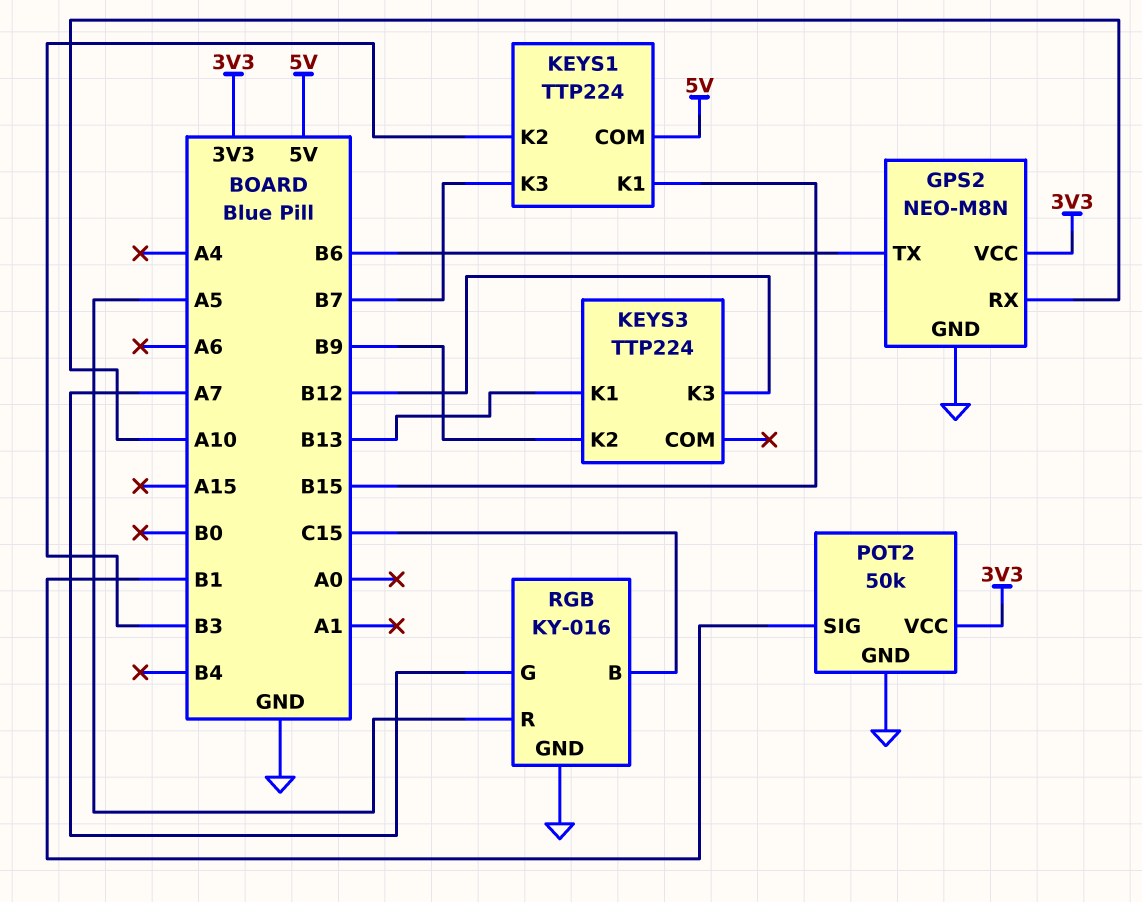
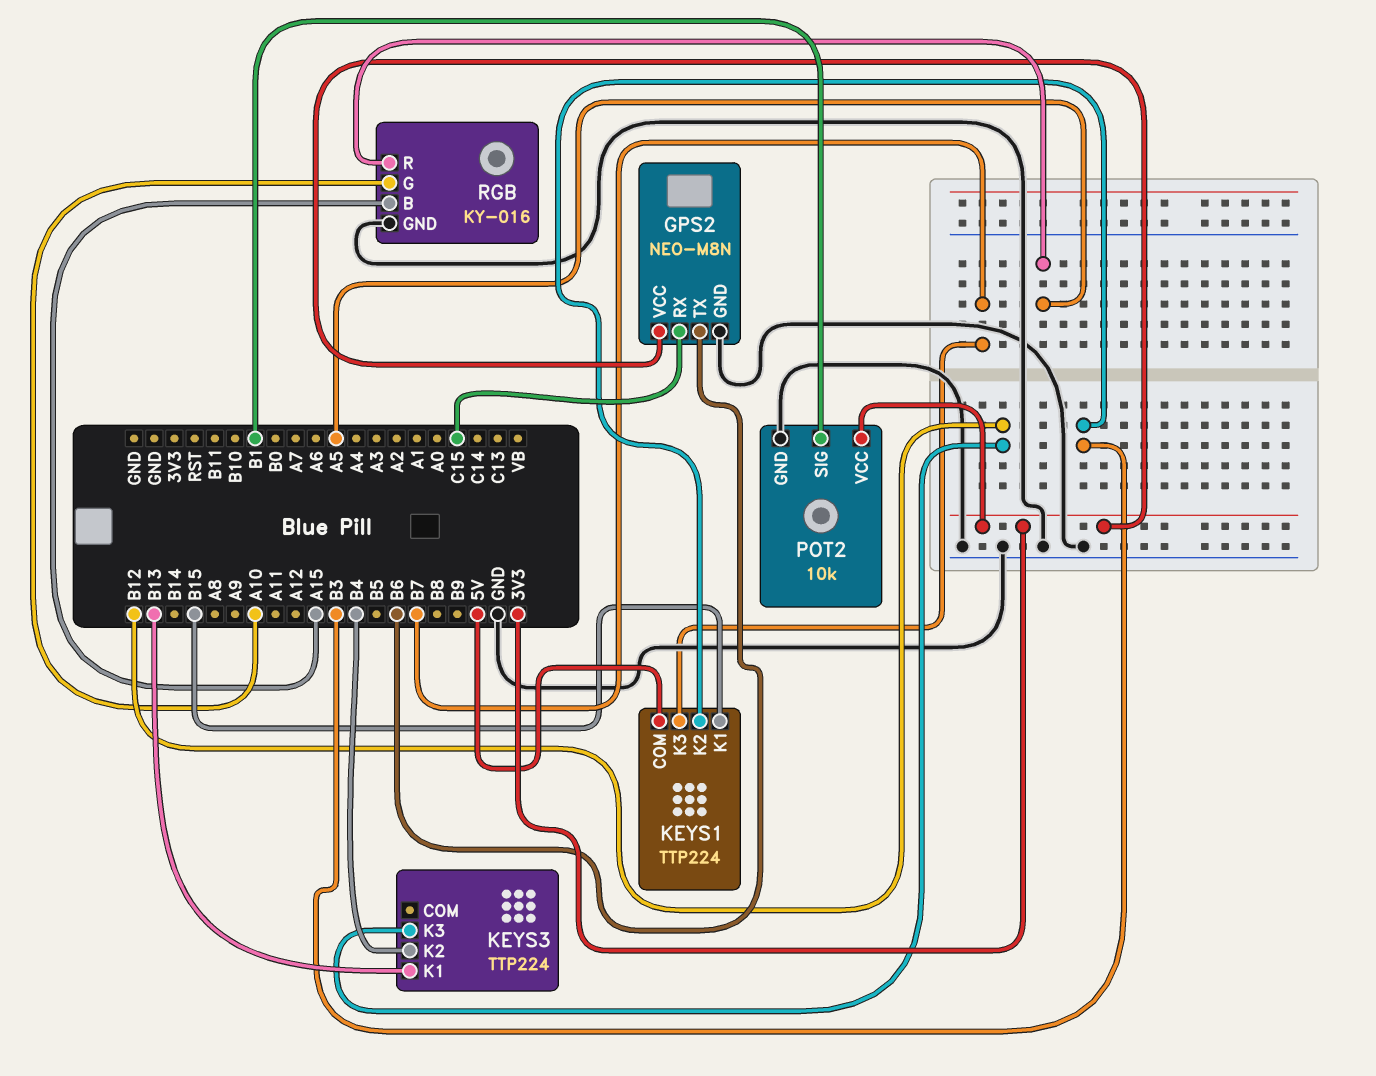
GPS2 pin RX: A10 -> C15
KEYS3 pin K2: B9 -> B4
POT2: 50k -> 10k
RGB pin B: C15 -> A15
RGB pin G: A7 -> A10

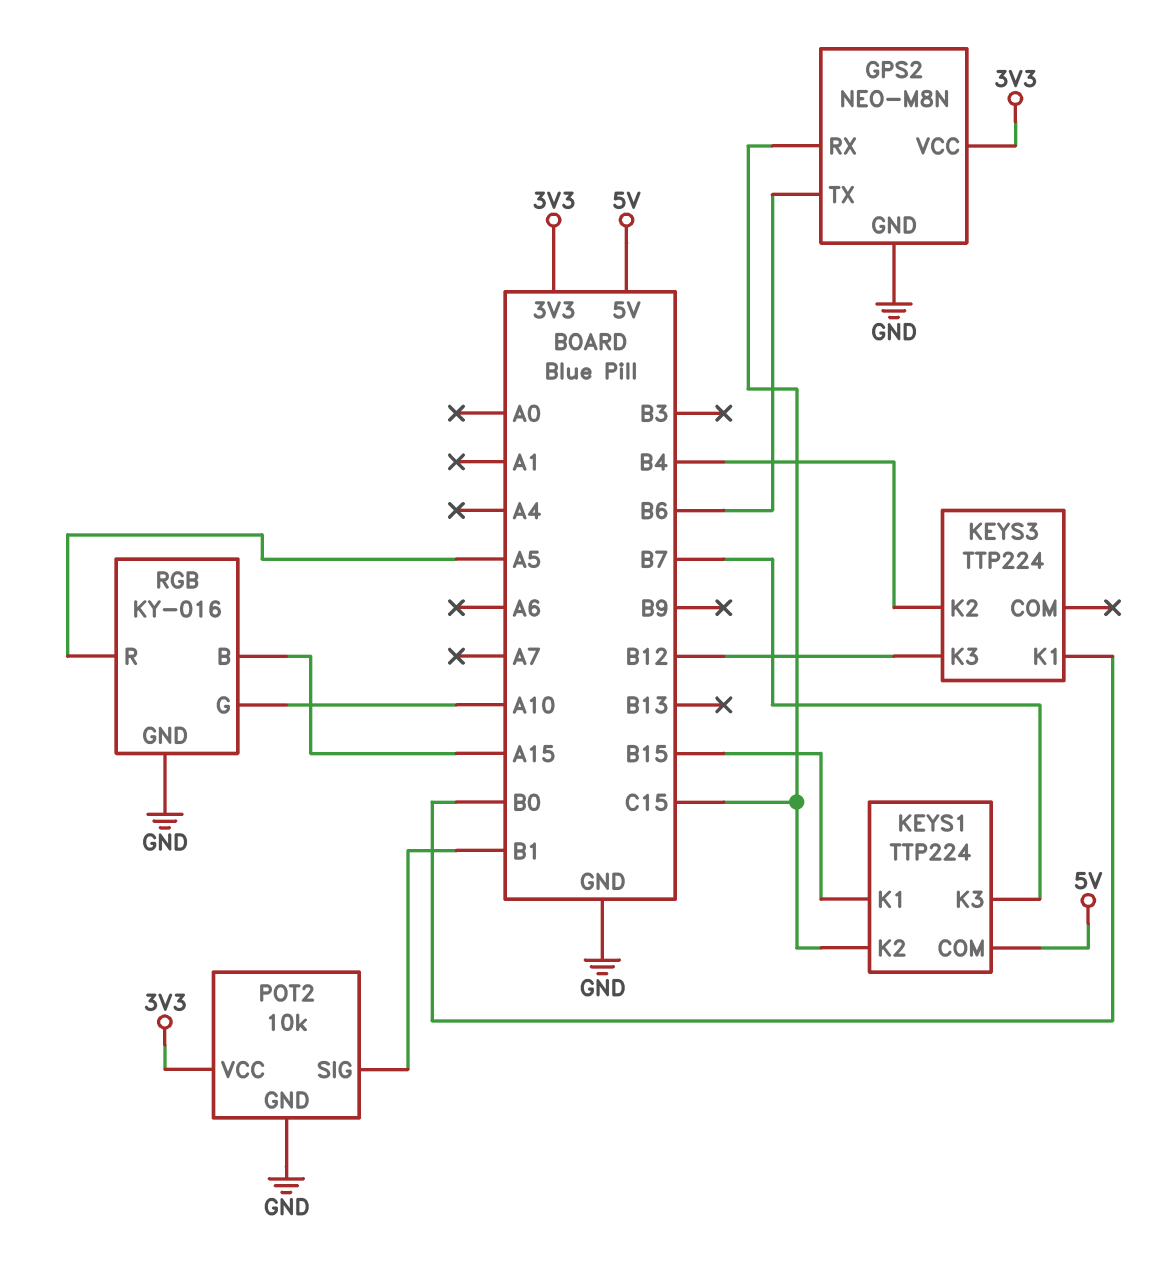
KEYS1 pin K2: B3 -> C15
KEYS3 pin K1: B13 -> B0

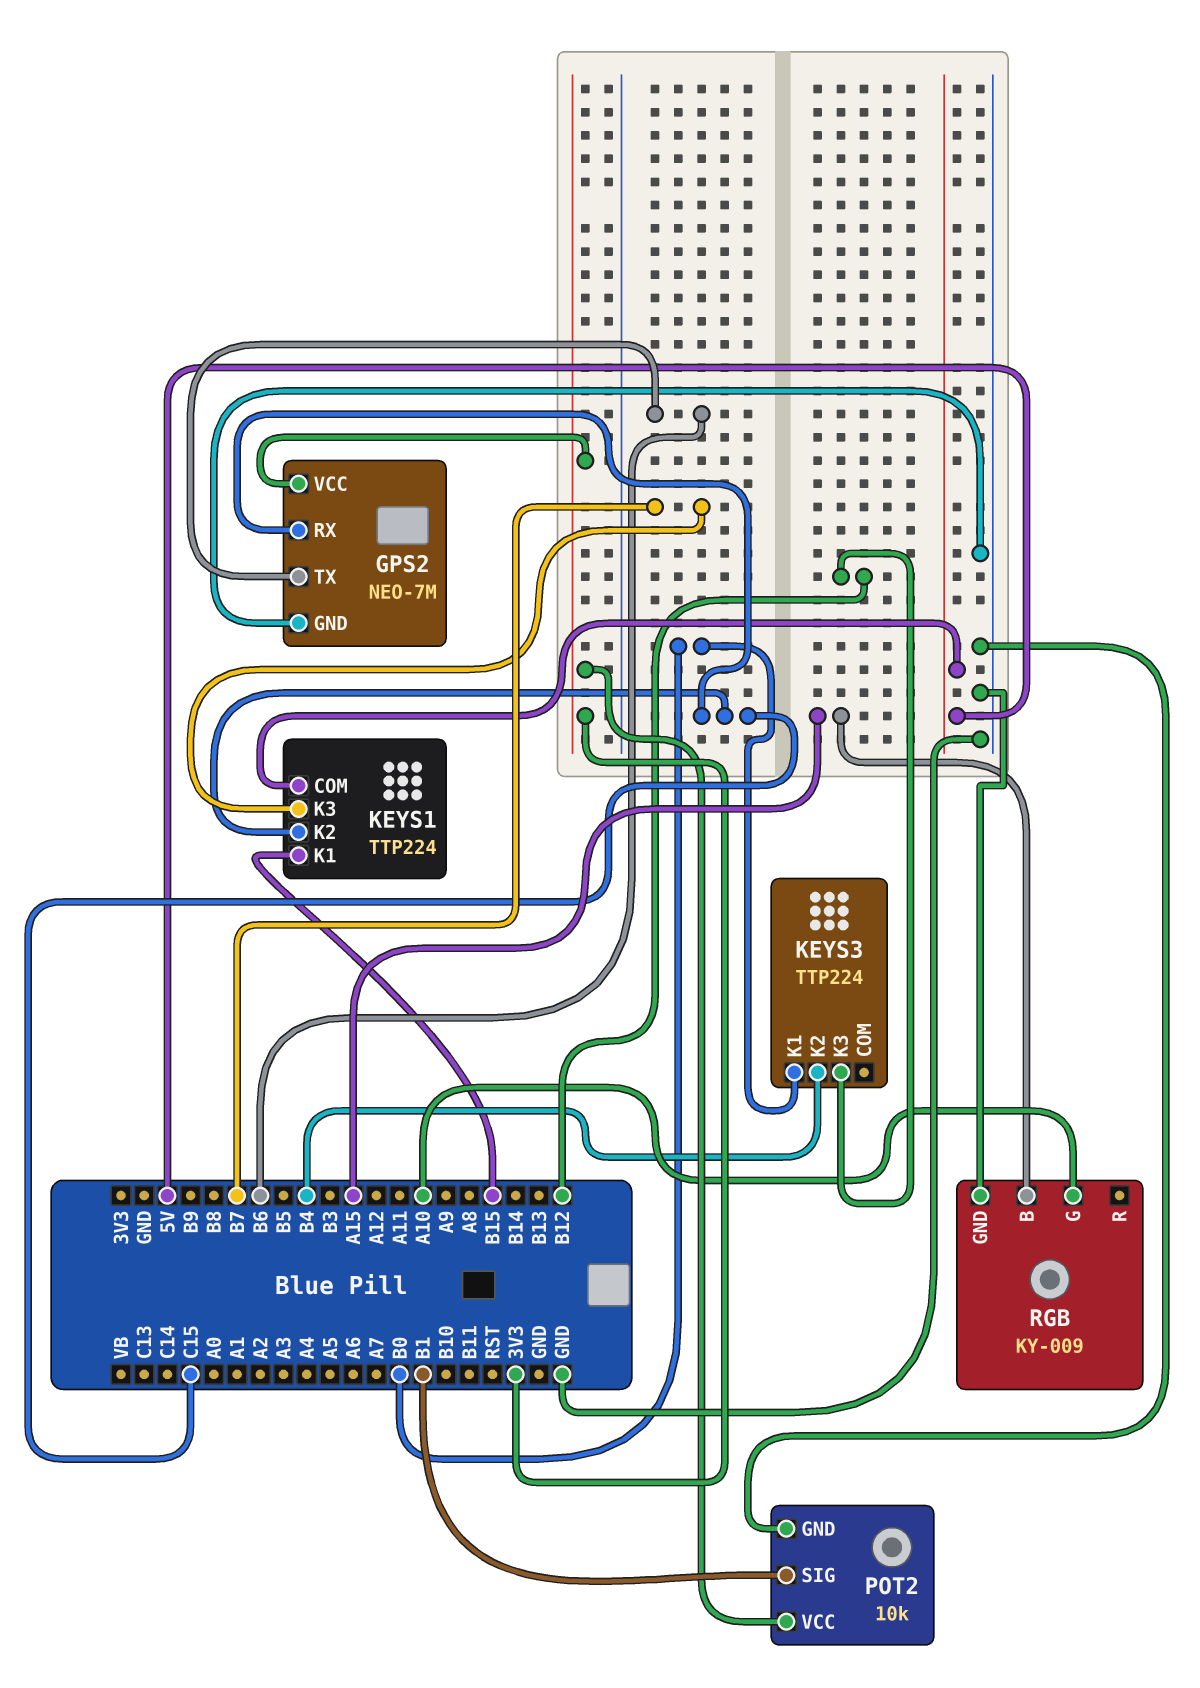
GPS2: NEO-M8N -> NEO-7M
RGB: KY-016 -> KY-009
RGB pin R: A5 -> none

